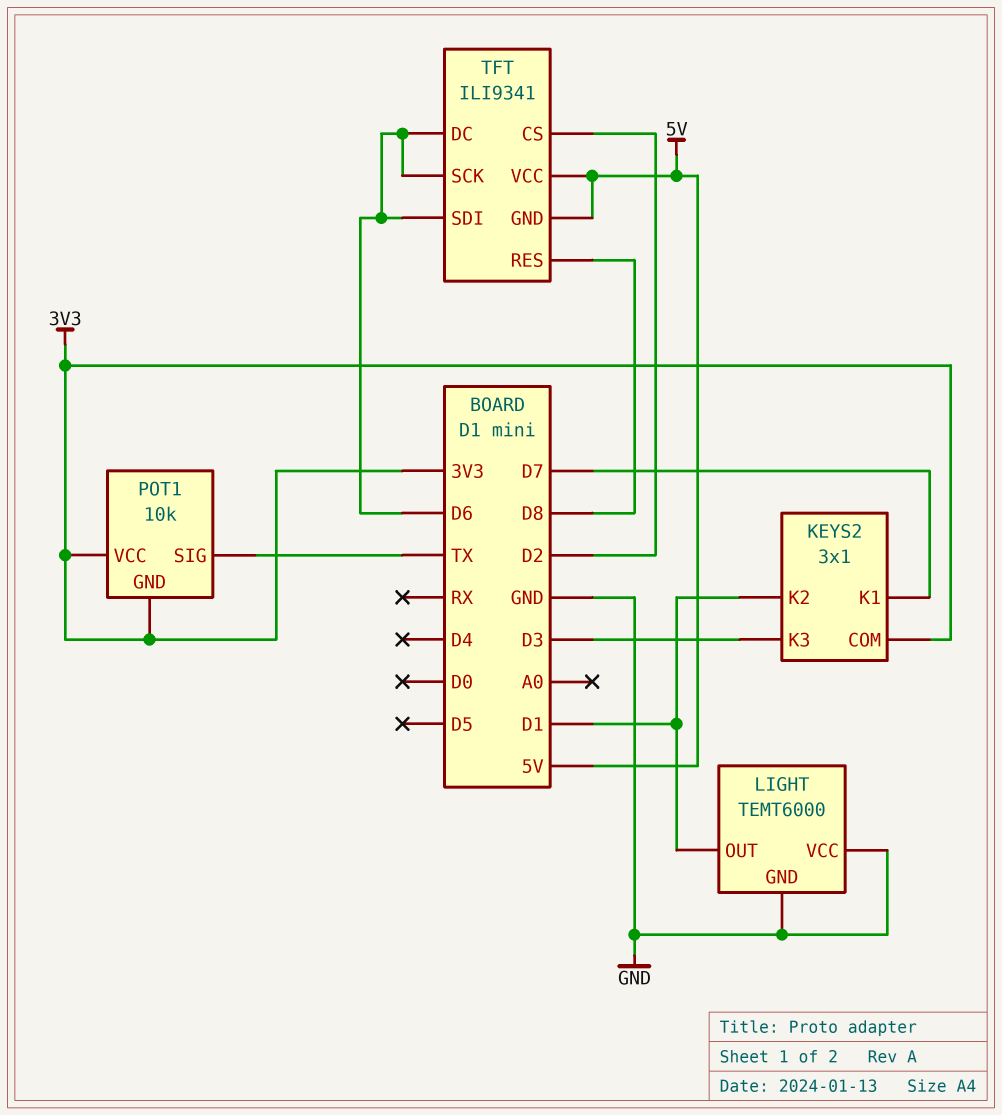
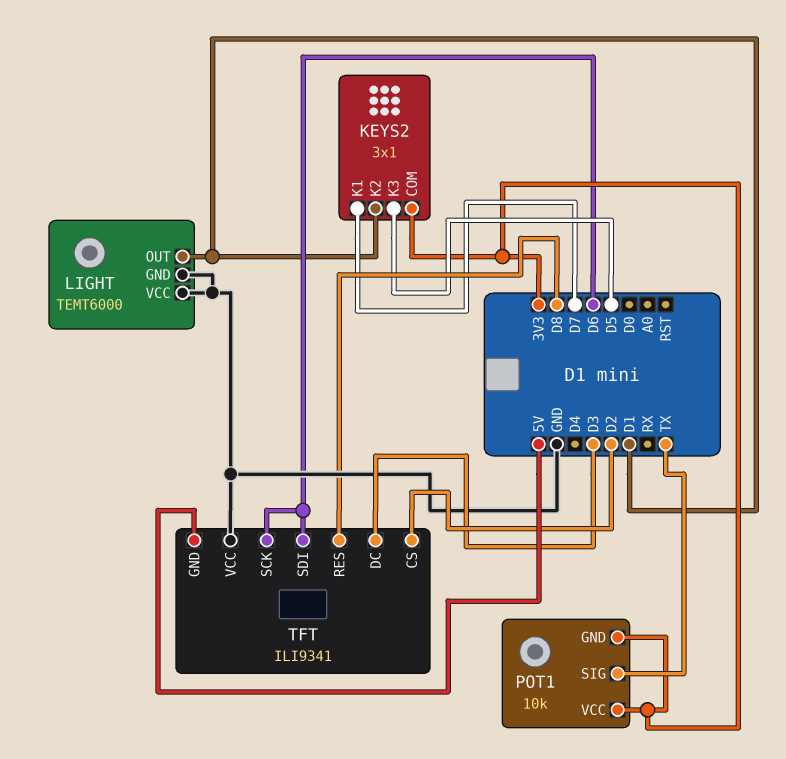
KEYS2 pin K3: D3 -> D5
TFT pin DC: D6 -> D3
TFT pin VCC: 5V -> GND

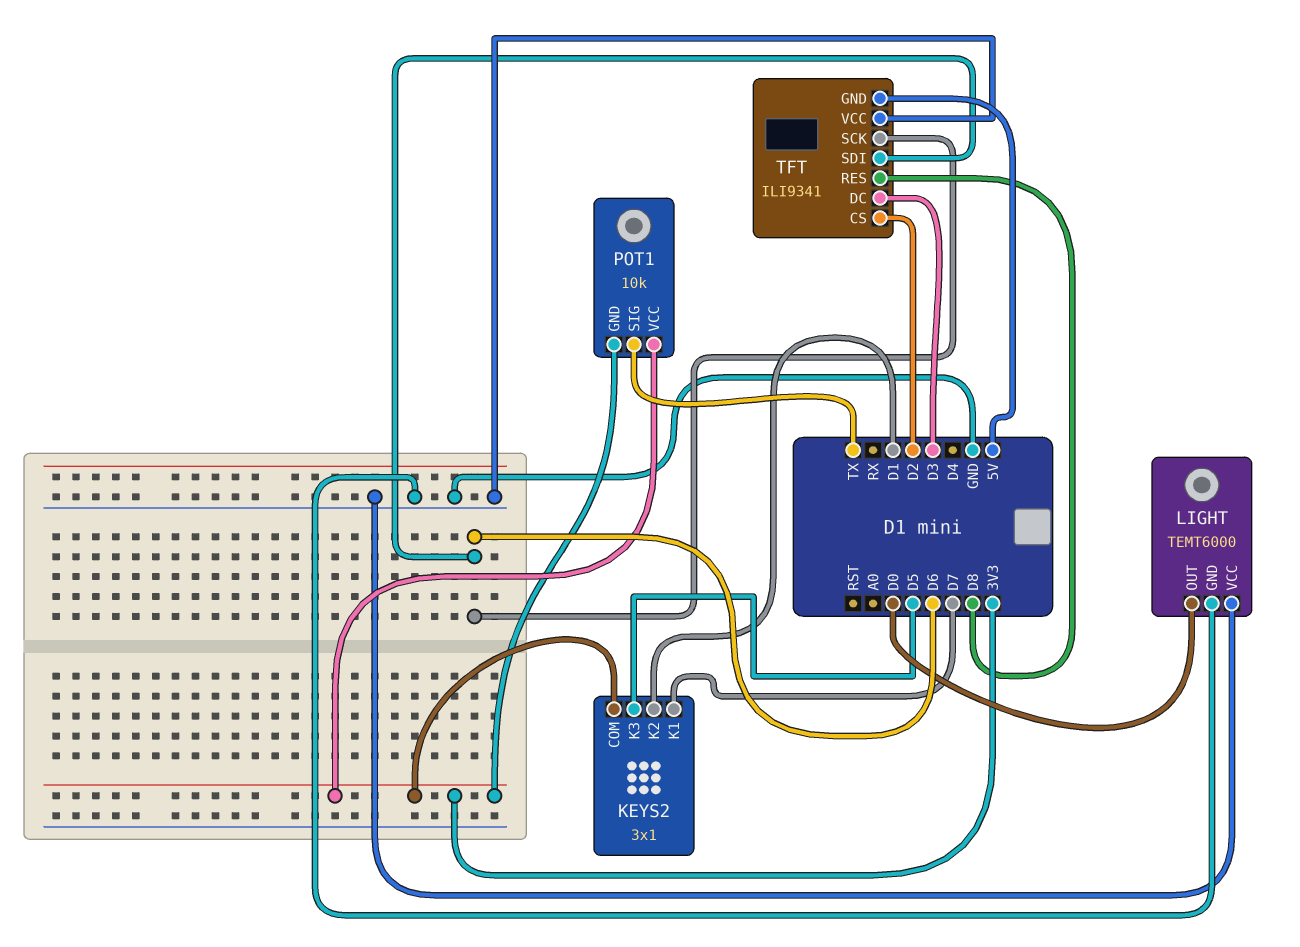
LIGHT pin OUT: D1 -> D0

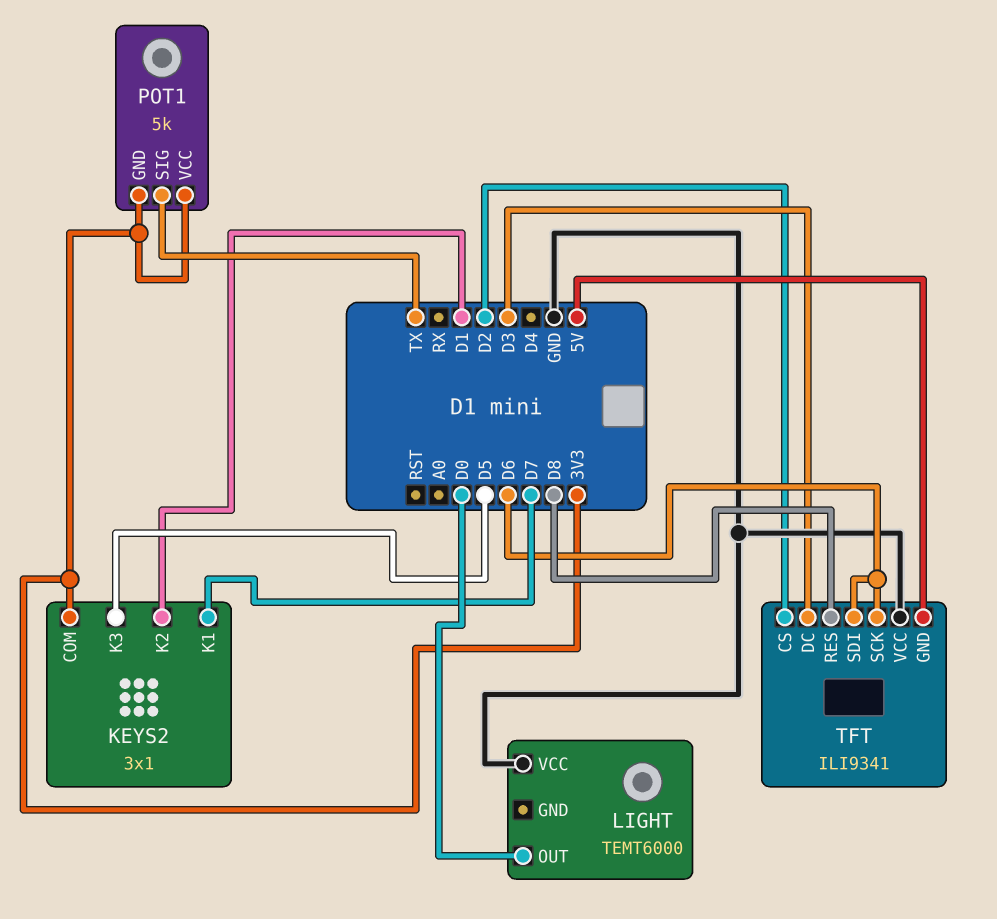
LIGHT pin GND: GND -> none
POT1: 10k -> 5k

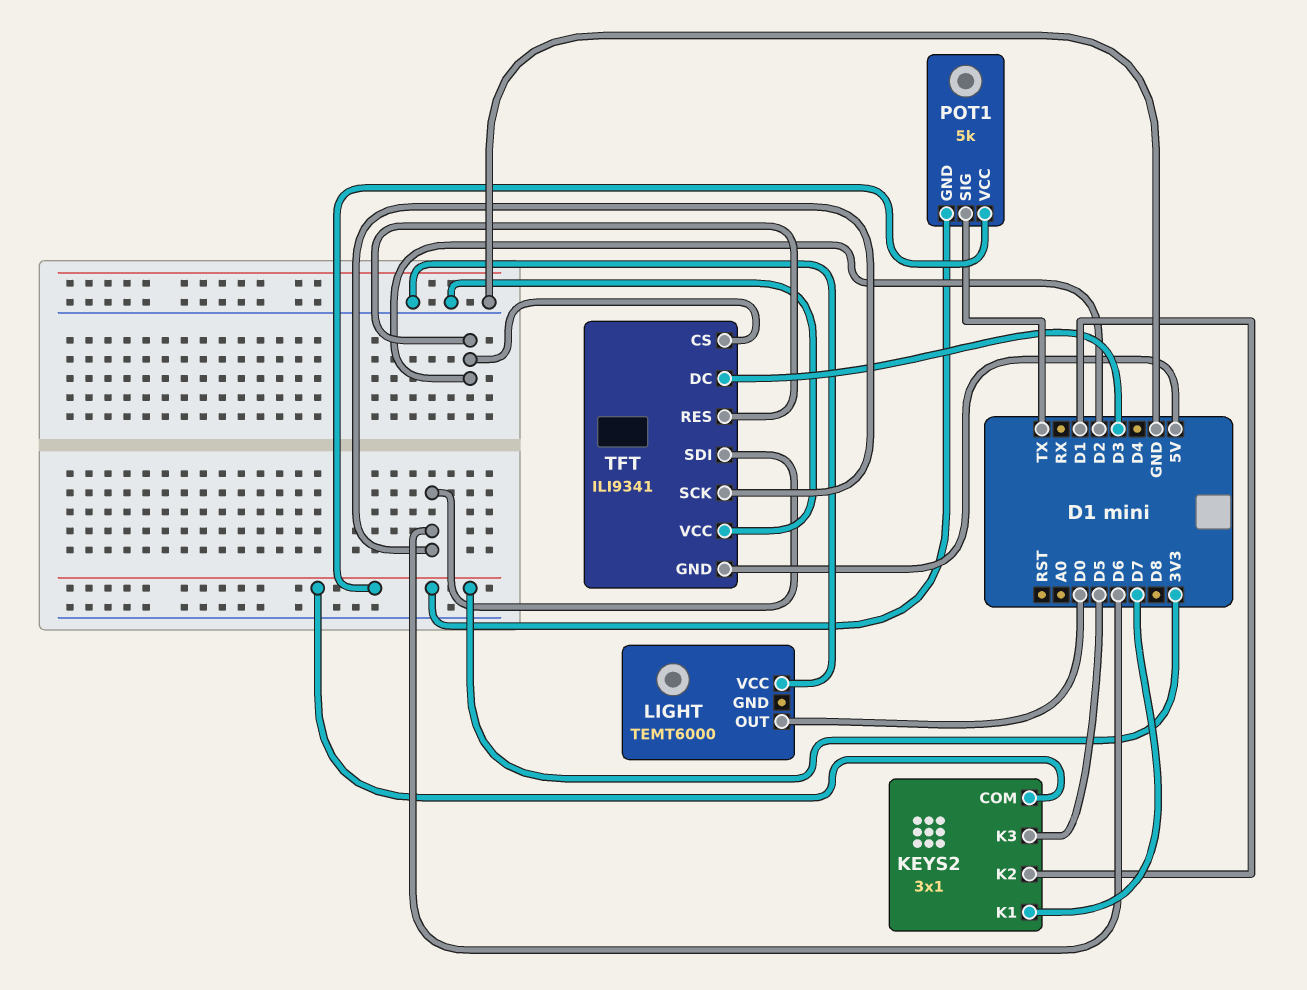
TFT pin RES: D8 -> D2

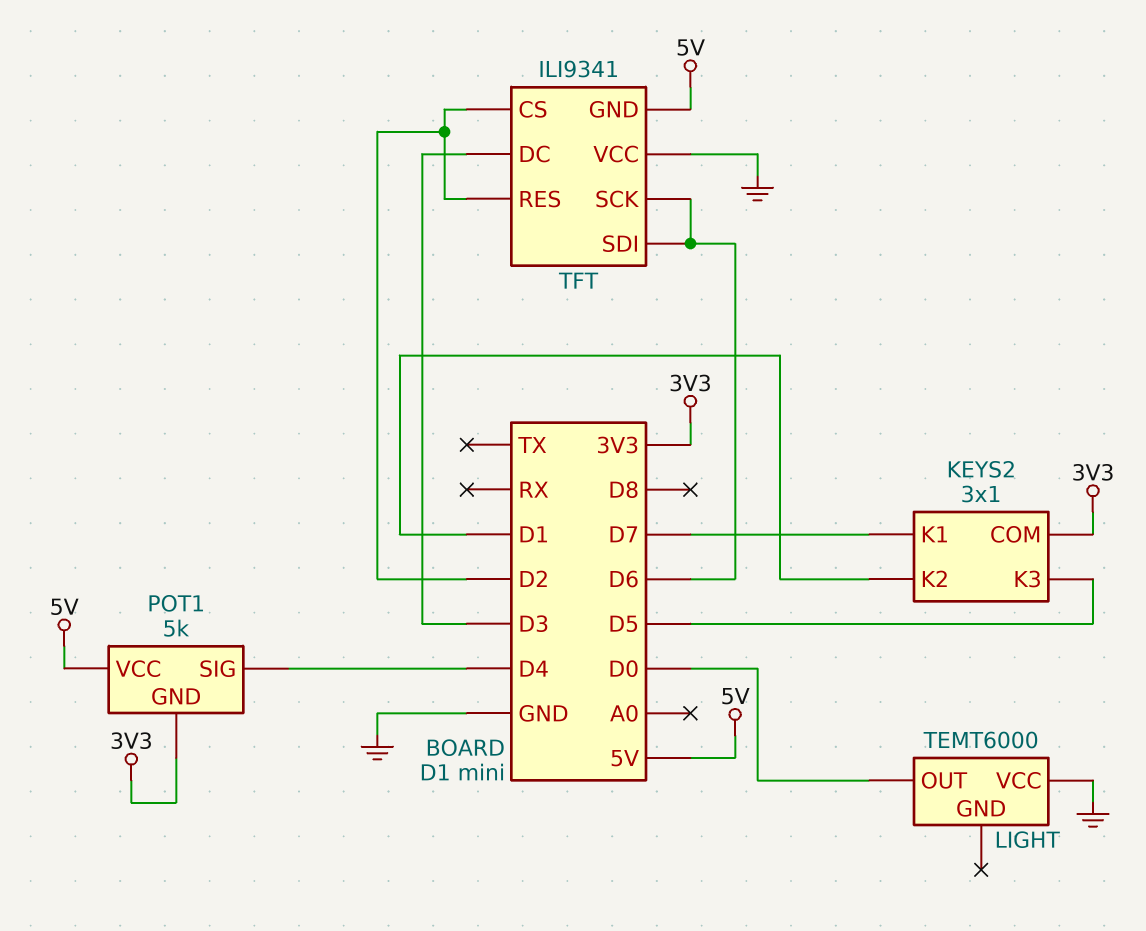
POT1 pin SIG: TX -> D4
POT1 pin VCC: 3V3 -> 5V

